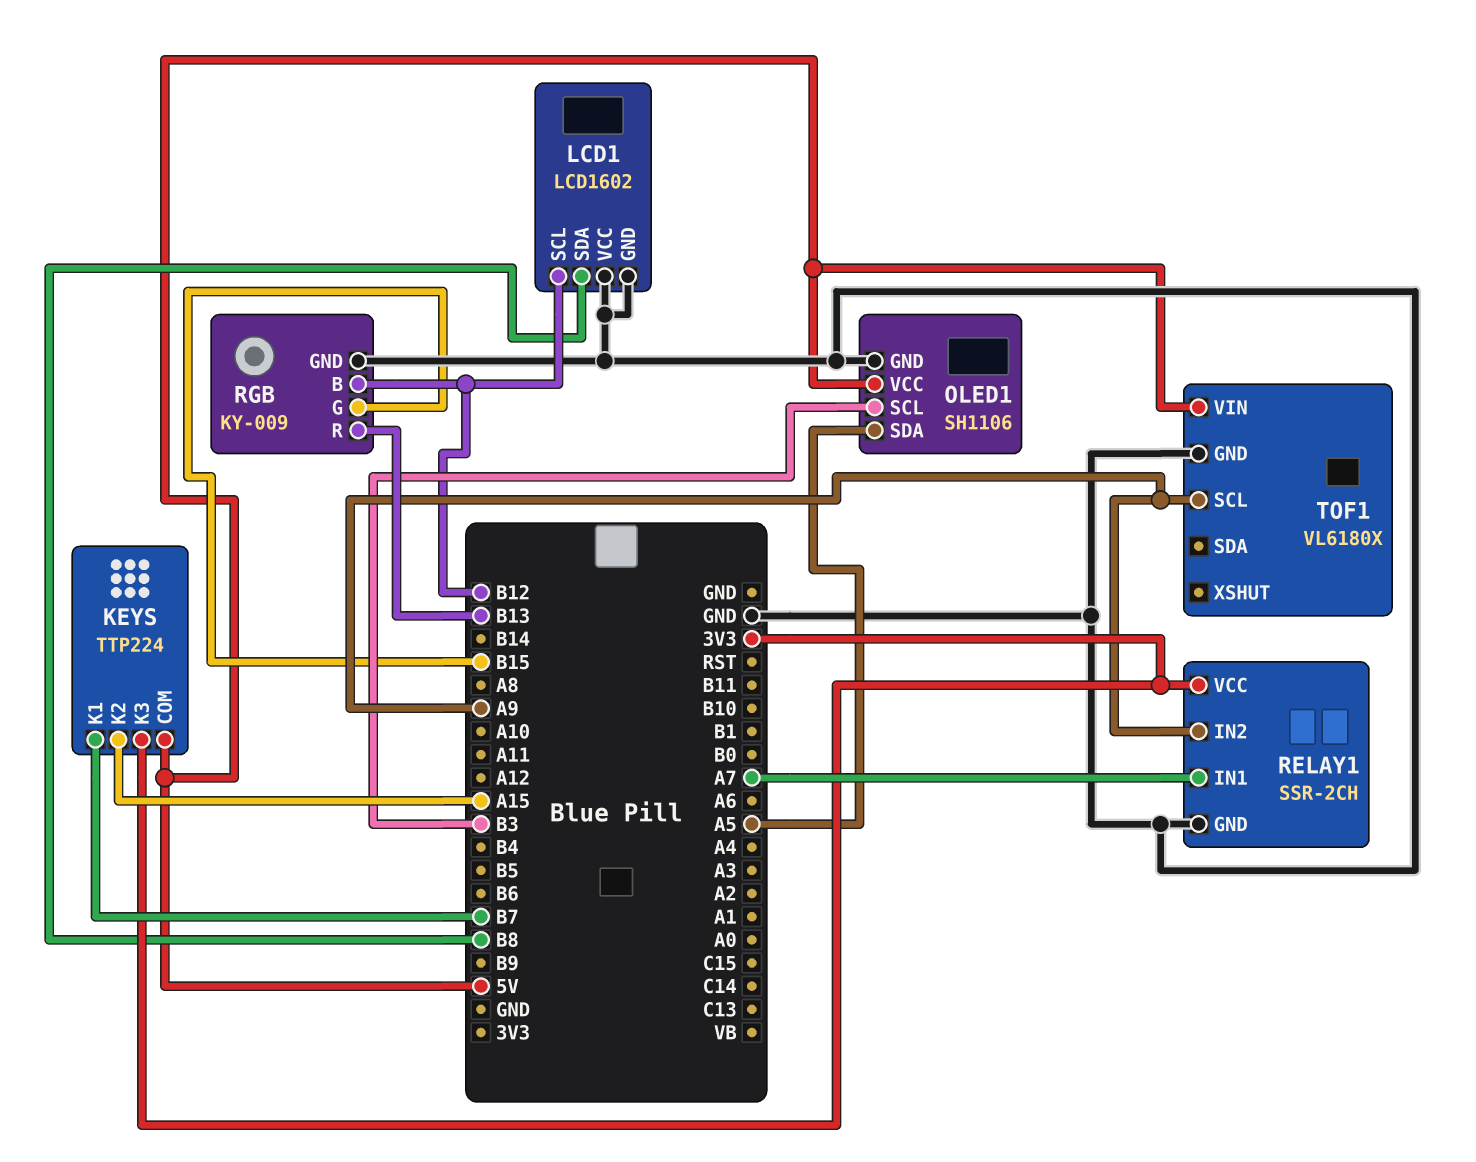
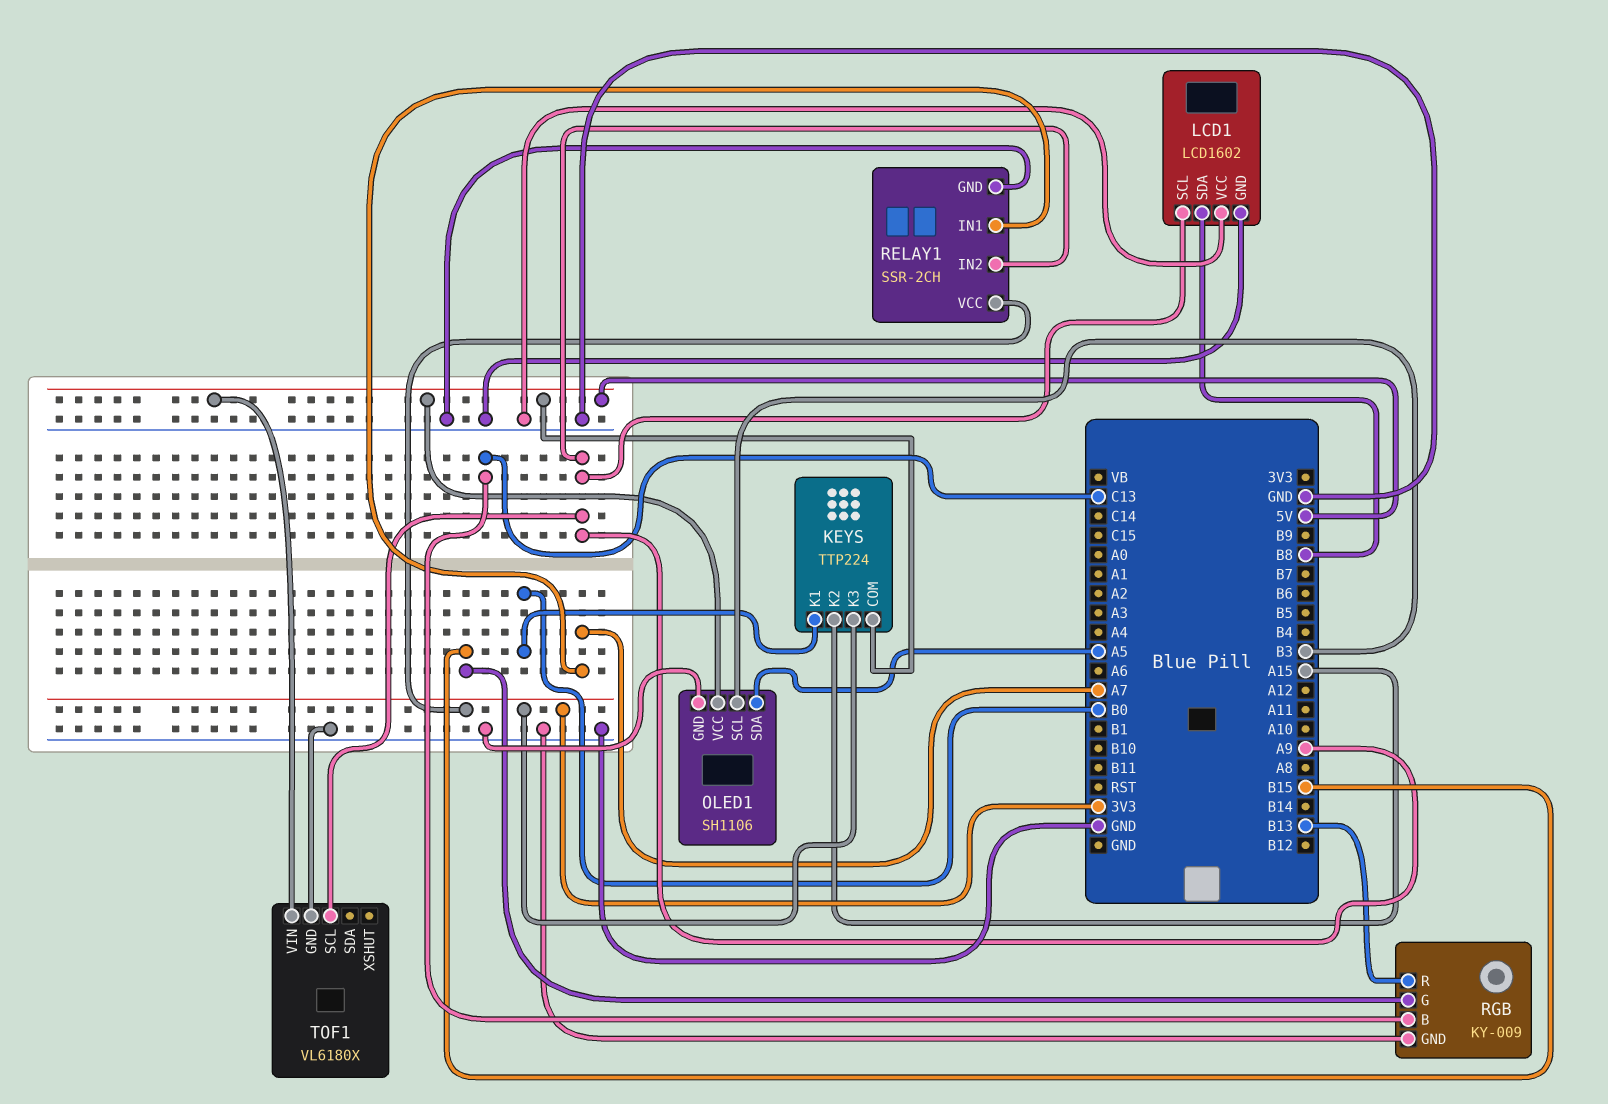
KEYS pin K1: B7 -> B0
LCD1 pin SCL: B12 -> A9
RGB pin B: B12 -> C13

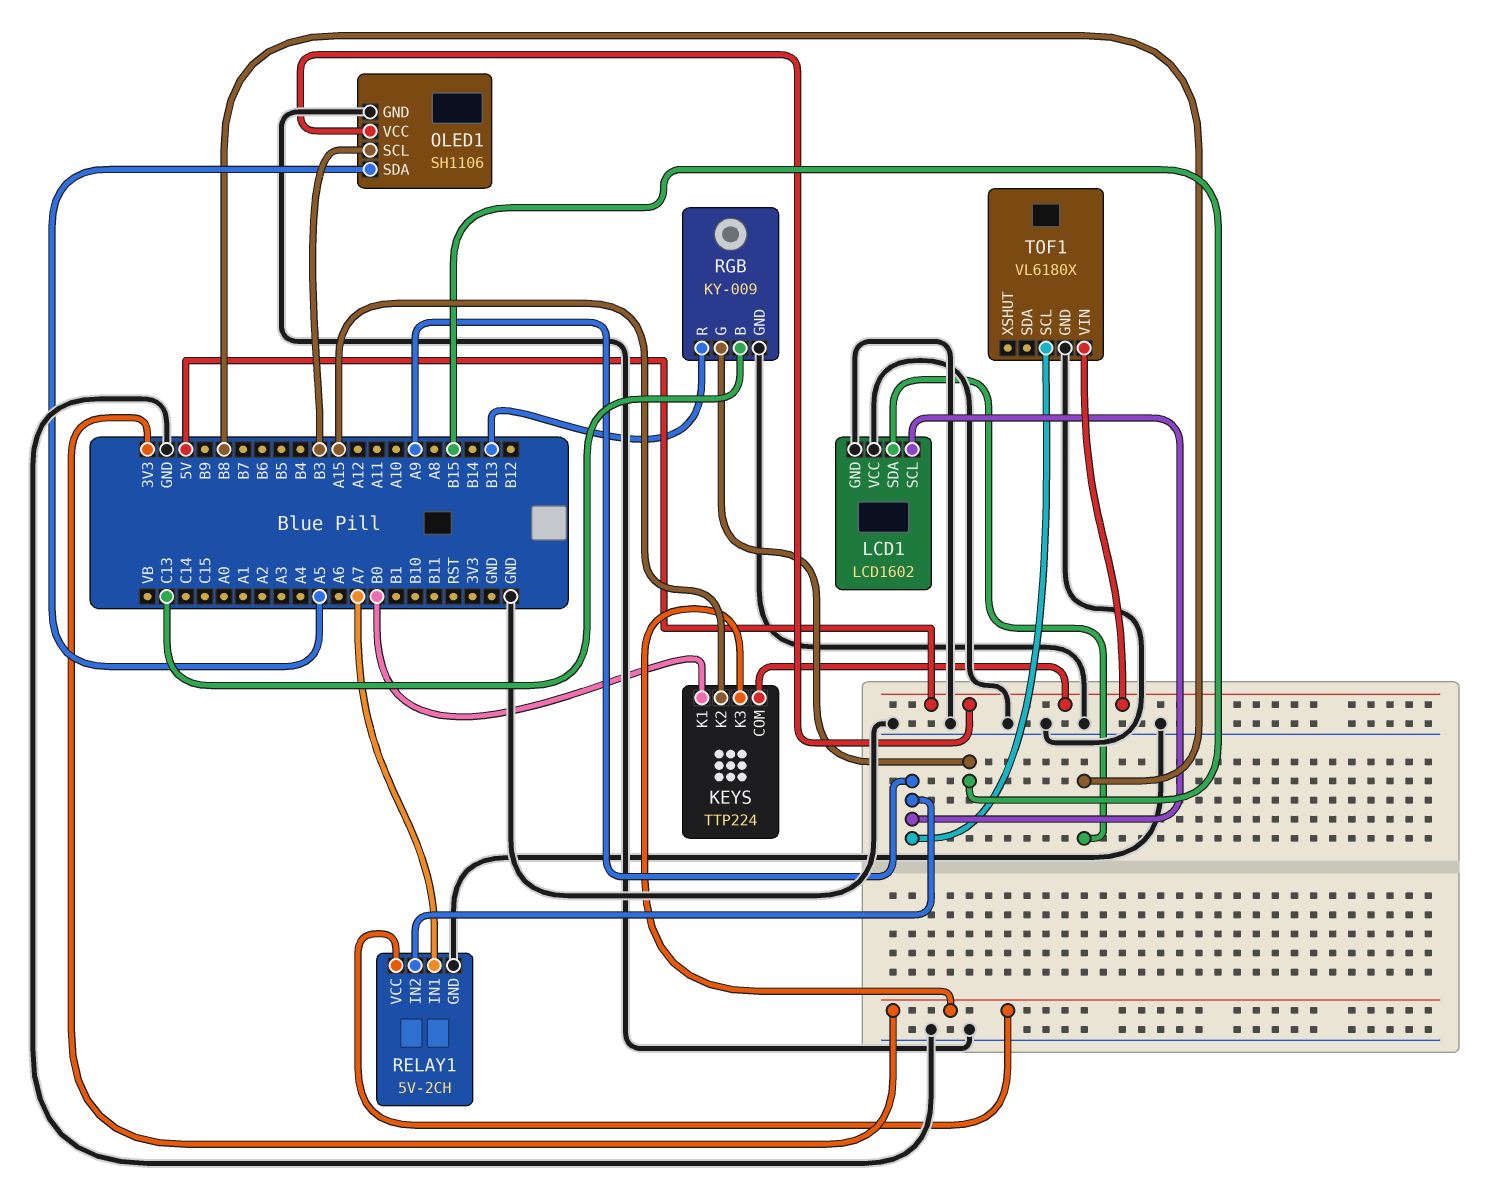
RELAY1: SSR-2CH -> 5V-2CH

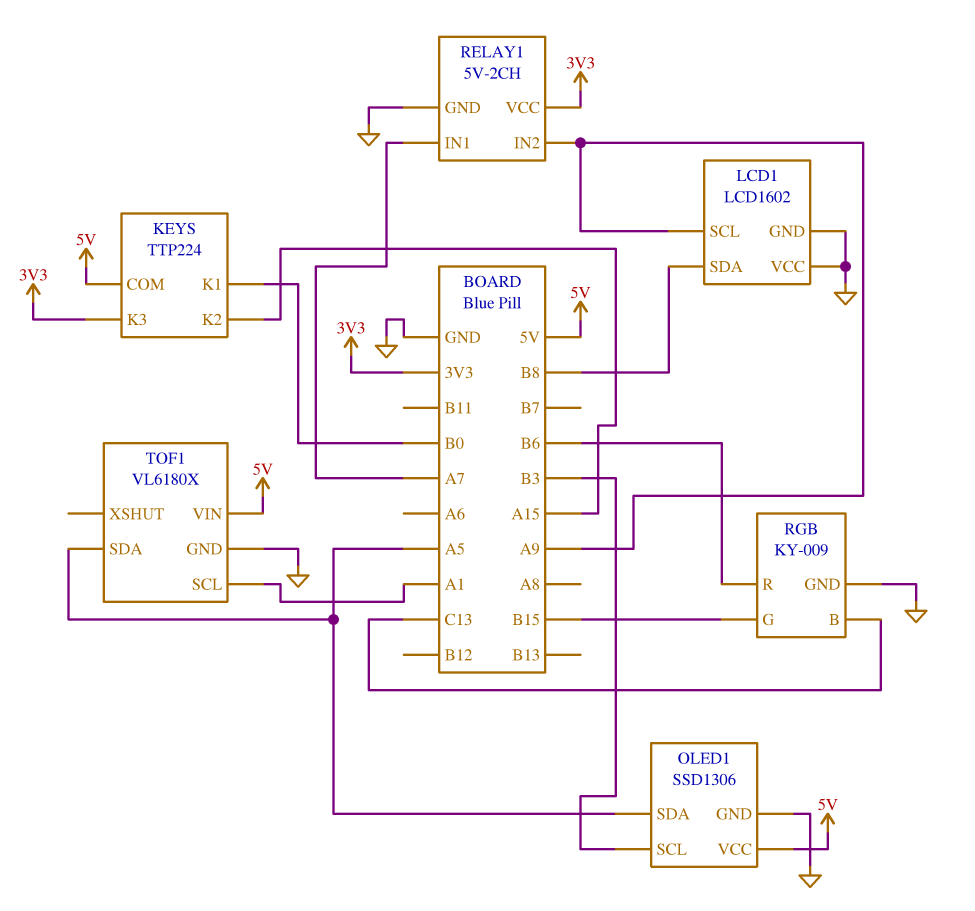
OLED1: SH1106 -> SSD1306
RGB pin R: B13 -> B6
TOF1 pin SCL: A9 -> A1
TOF1 pin SDA: none -> A5

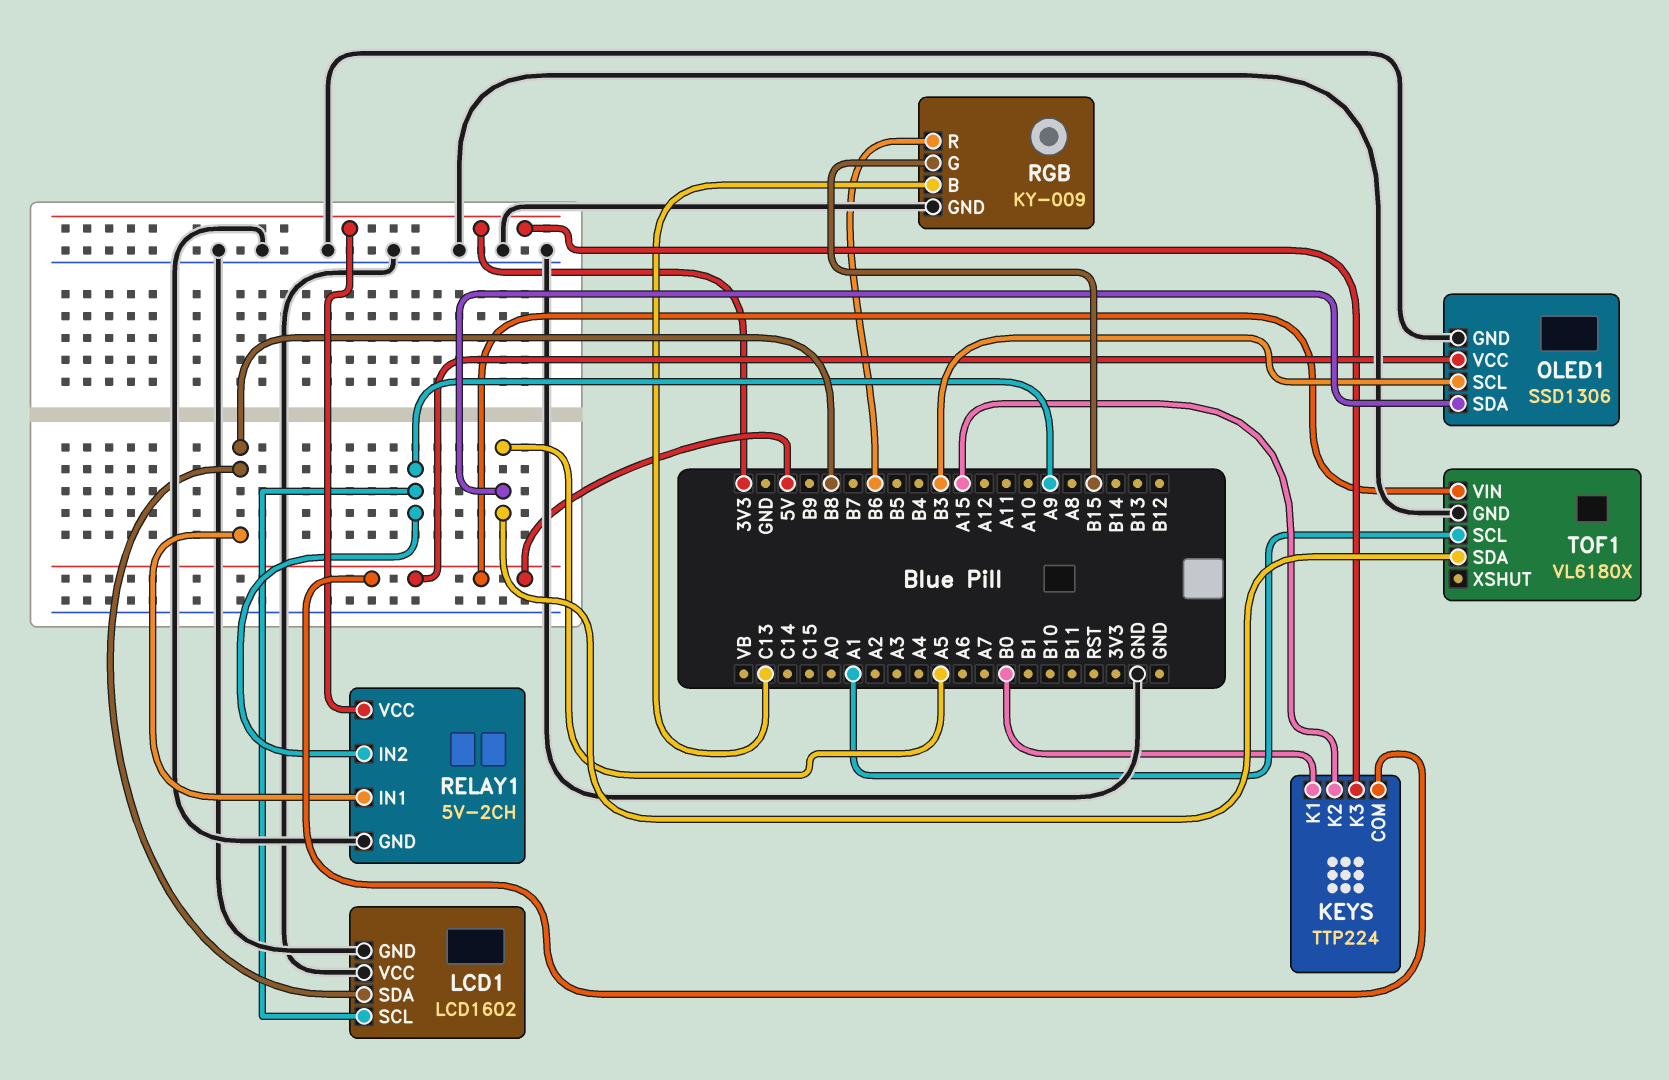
RELAY1 pin IN1: A7 -> B8

